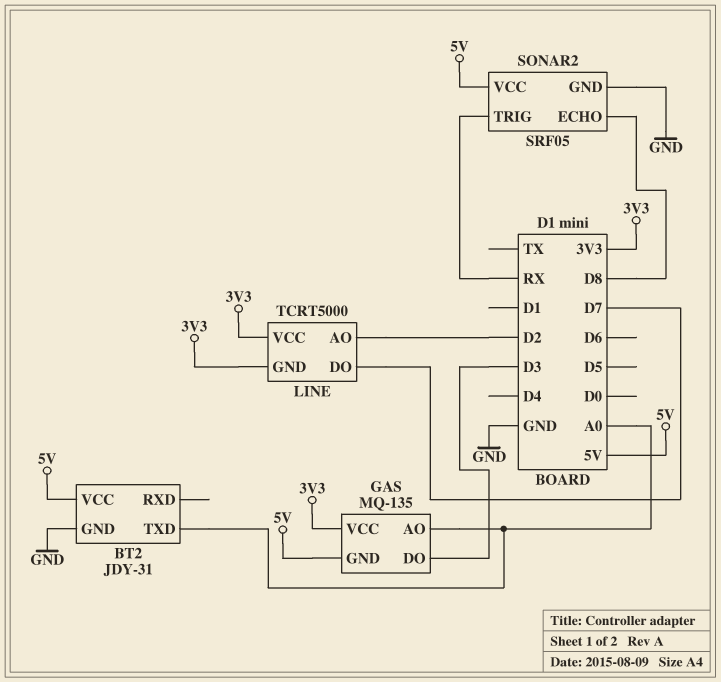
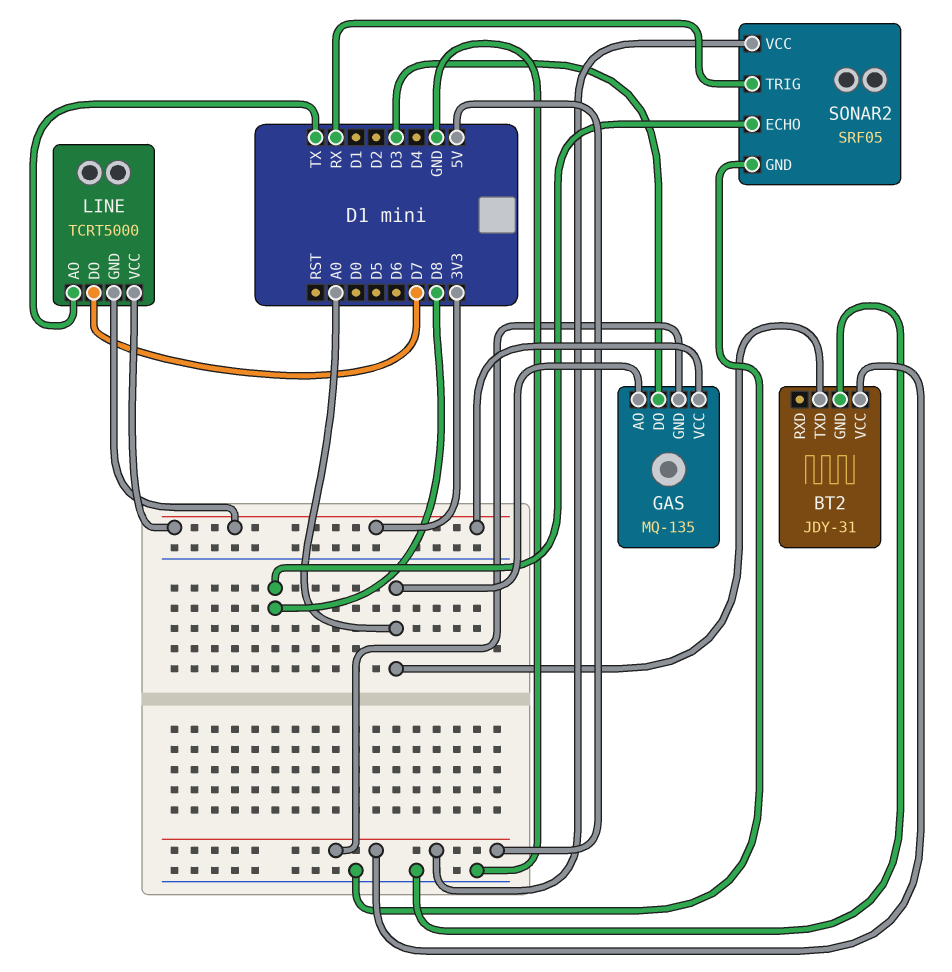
LINE pin AO: D2 -> TX

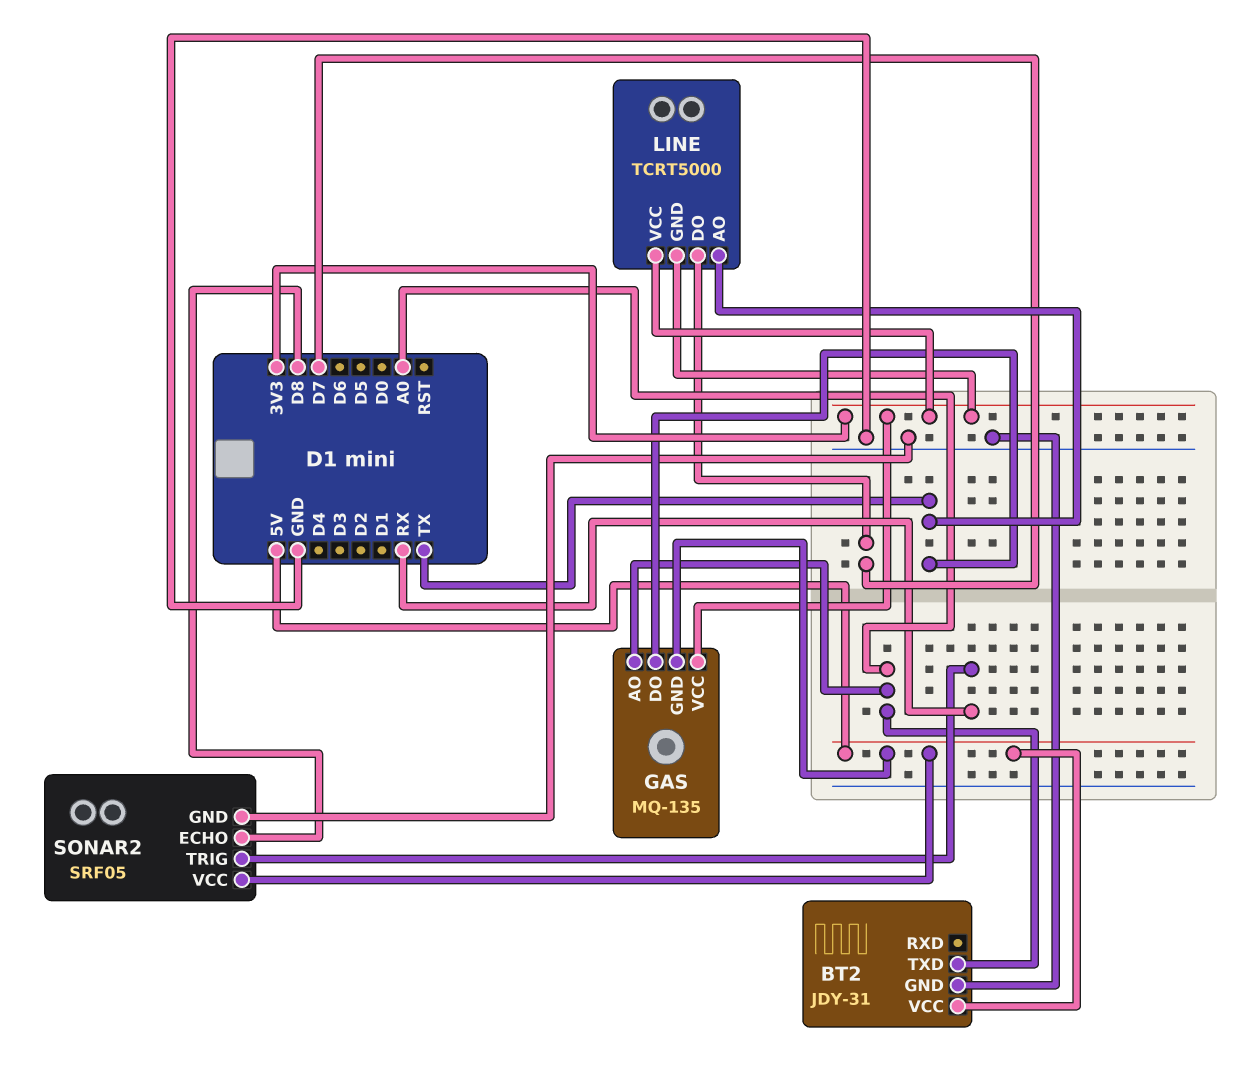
GAS pin DO: D3 -> TX

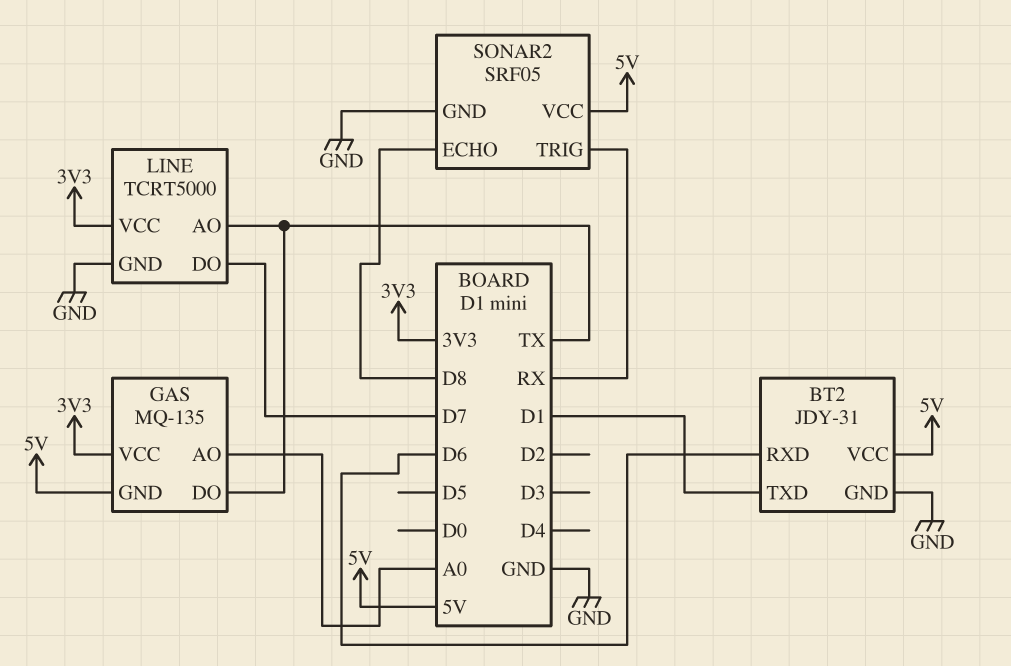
BT2 pin RXD: none -> D6
BT2 pin TXD: A0 -> D1
LINE pin GND: 3V3 -> GND

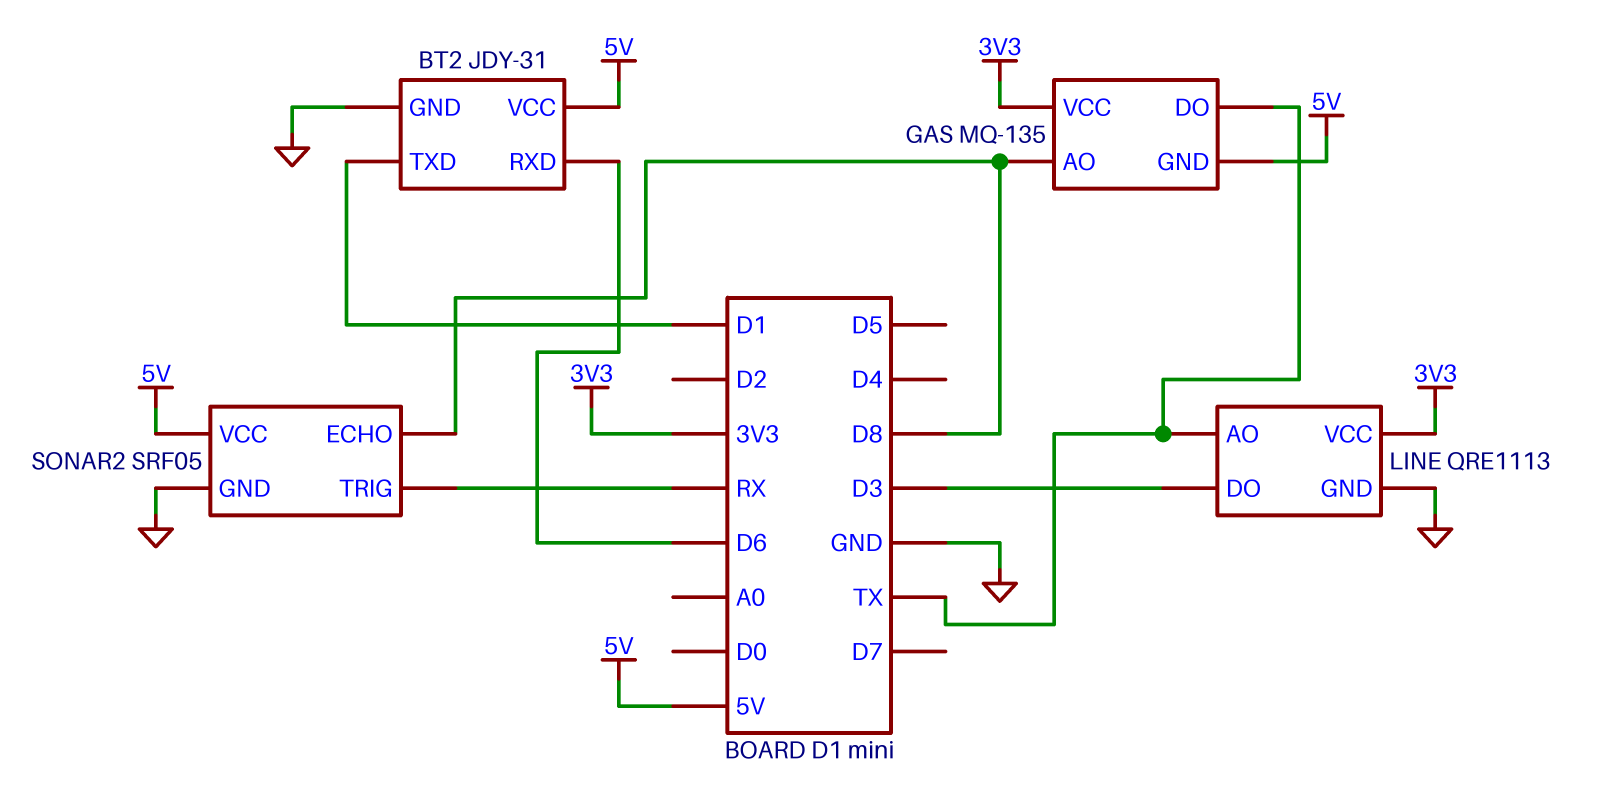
GAS pin AO: A0 -> D8
LINE: TCRT5000 -> QRE1113
LINE pin DO: D7 -> D3

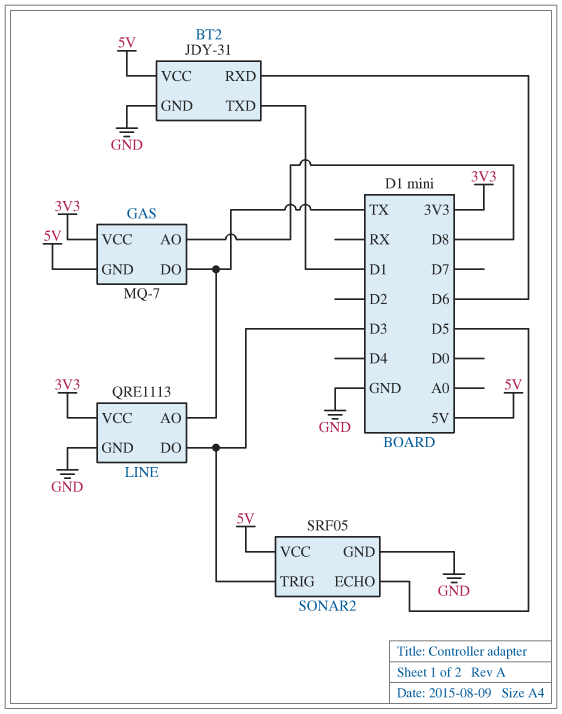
GAS: MQ-135 -> MQ-7
SONAR2 pin ECHO: D8 -> D5
SONAR2 pin TRIG: RX -> D3

